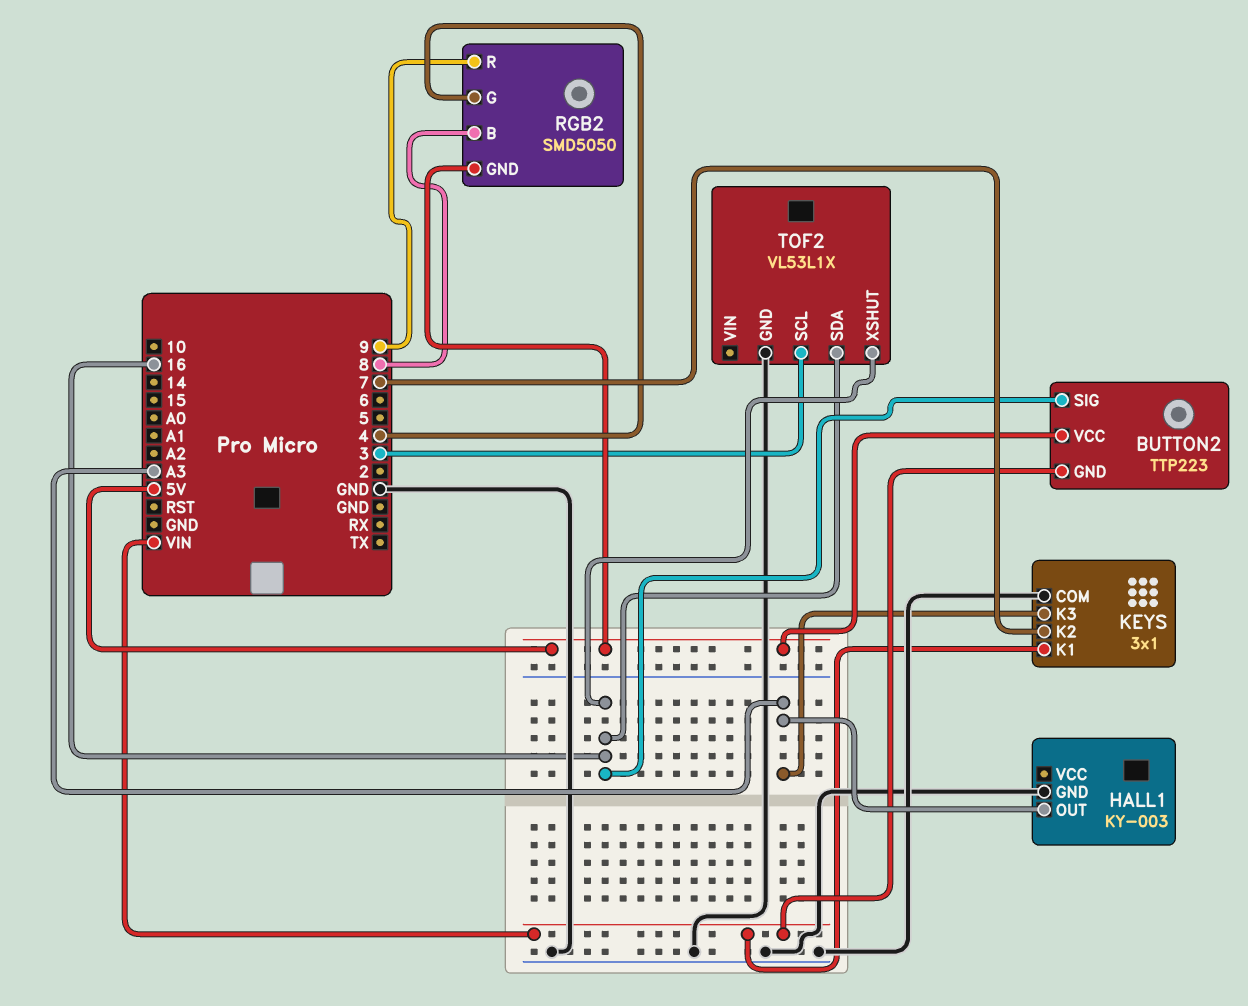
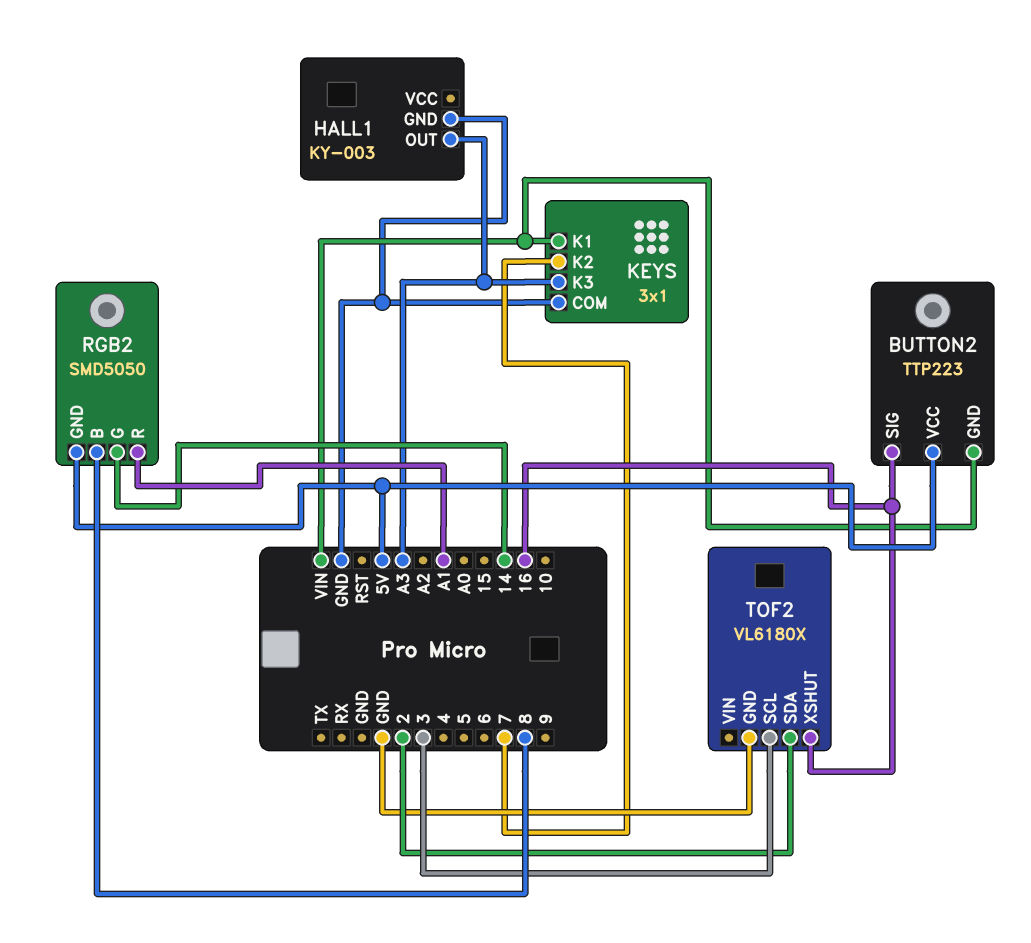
RGB2 pin G: 4 -> 14
RGB2 pin R: 9 -> A1
TOF2: VL53L1X -> VL6180X
TOF2 pin SDA: 16 -> 2

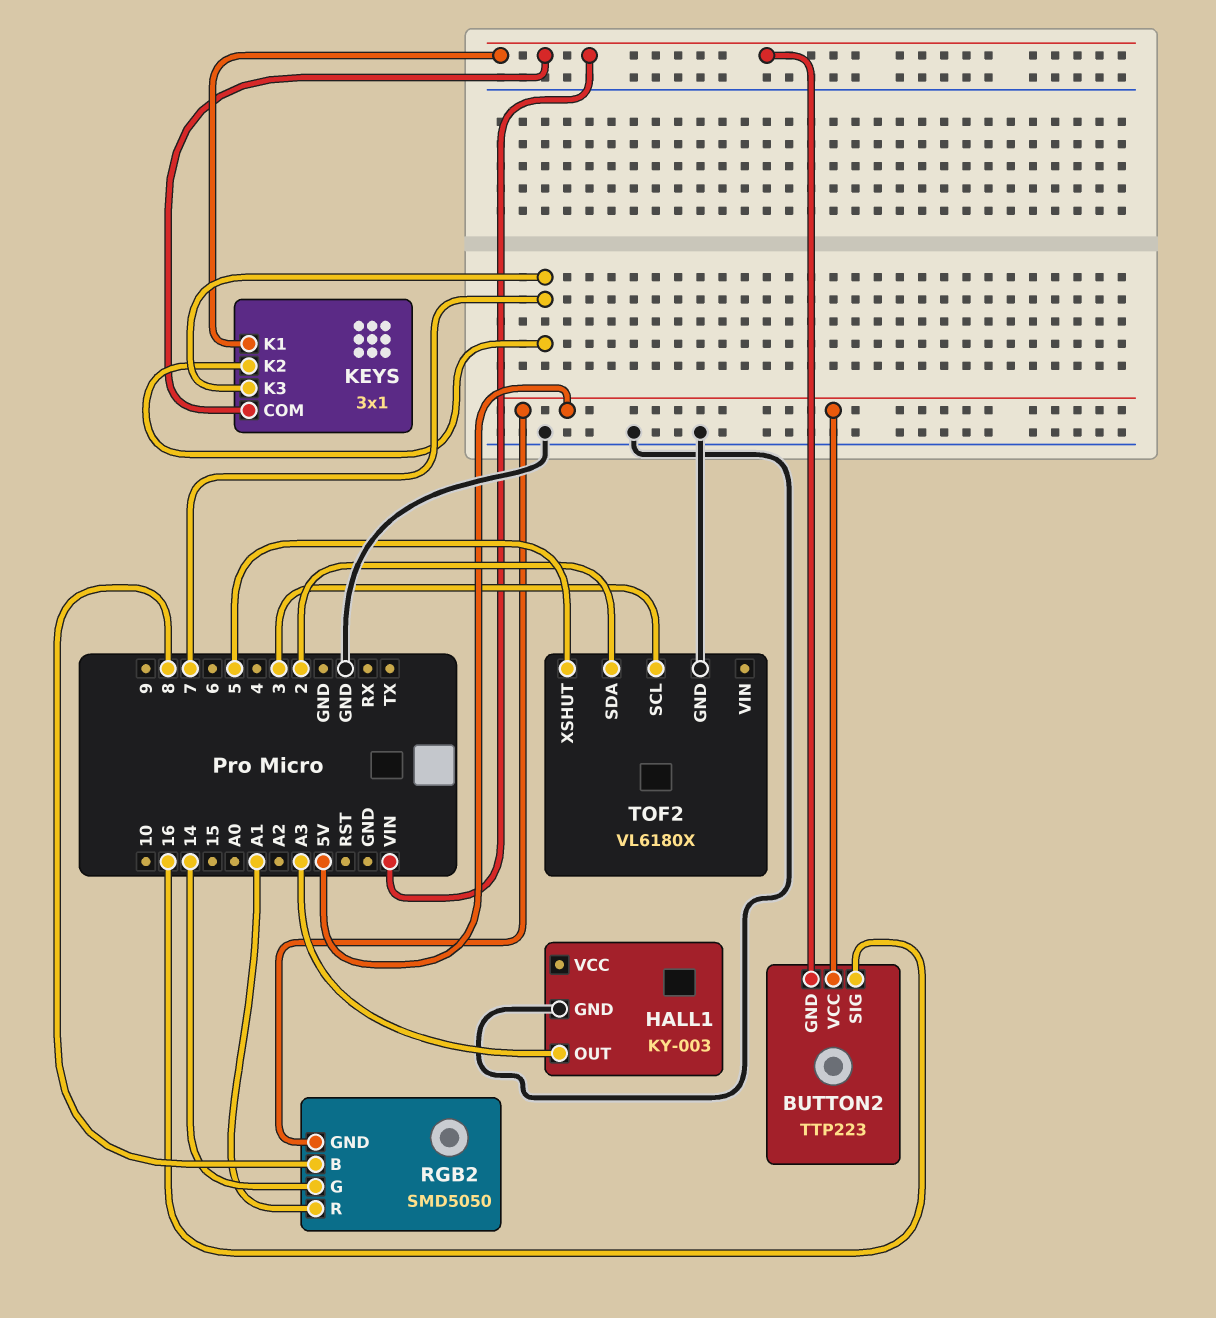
KEYS pin COM: GND -> VIN
KEYS pin K3: A3 -> 7
TOF2 pin XSHUT: 16 -> 5

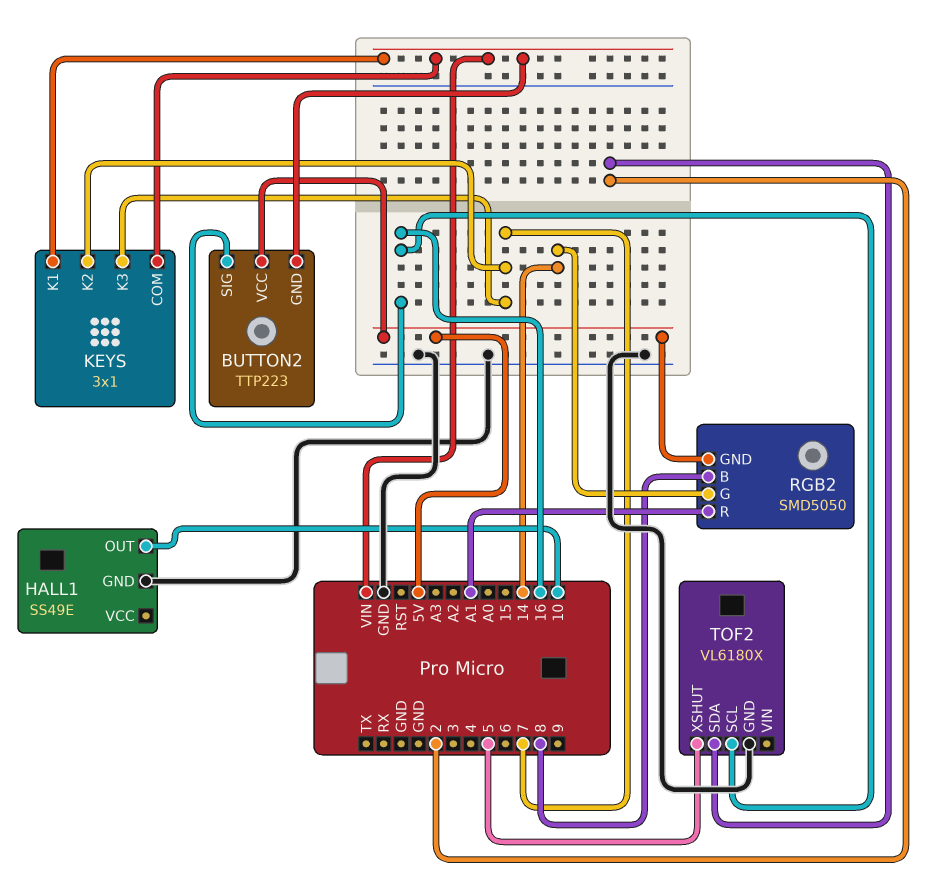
HALL1: KY-003 -> SS49E
HALL1 pin OUT: A3 -> 10
TOF2 pin SCL: 3 -> 16

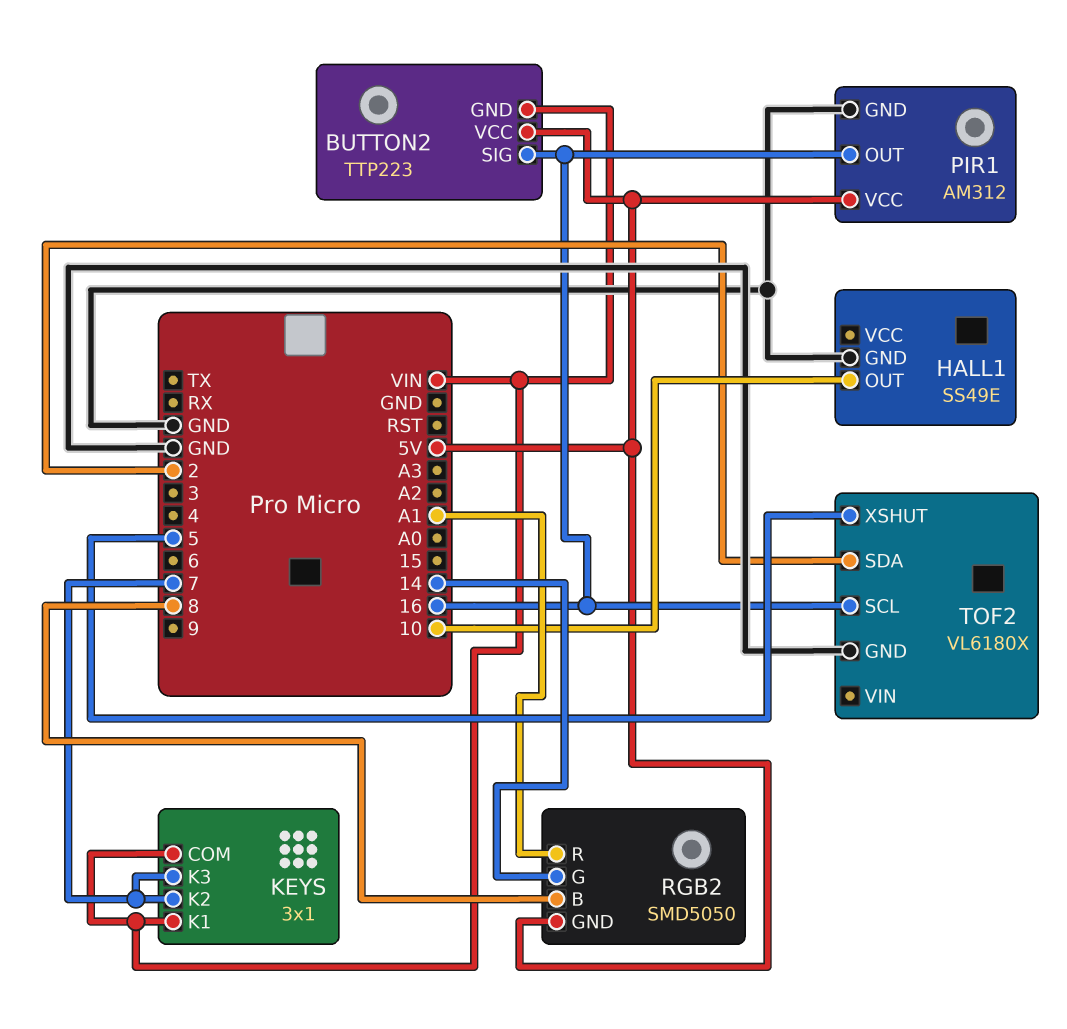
PIR1: none -> AM312
PIR1 pin GND: none -> GND
PIR1 pin OUT: none -> 16
PIR1 pin VCC: none -> 5V

